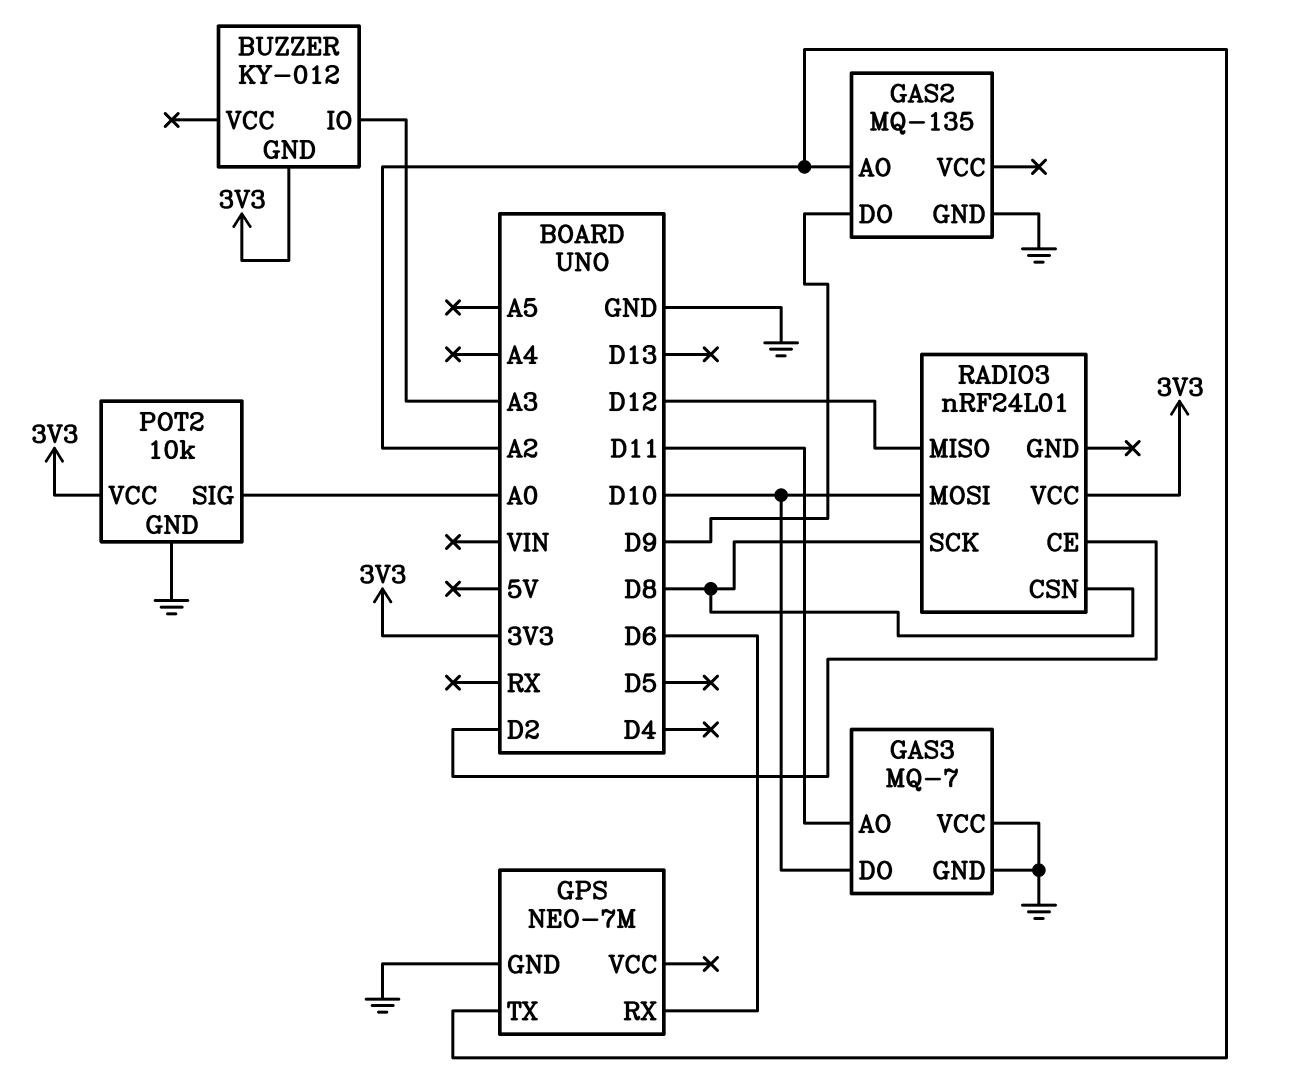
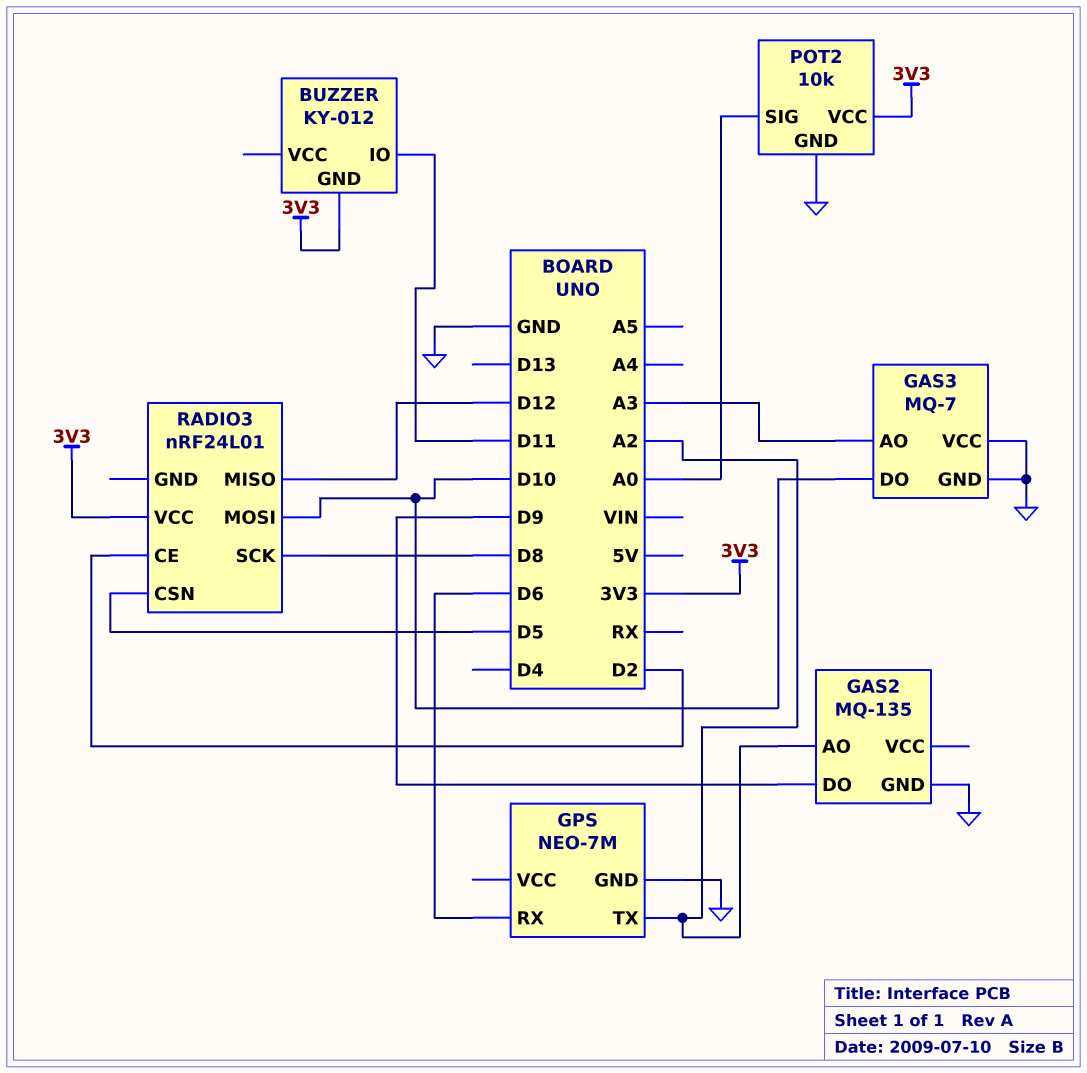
BUZZER pin IO: A3 -> D11
GAS3 pin AO: D11 -> A3
RADIO3 pin CSN: D8 -> D5

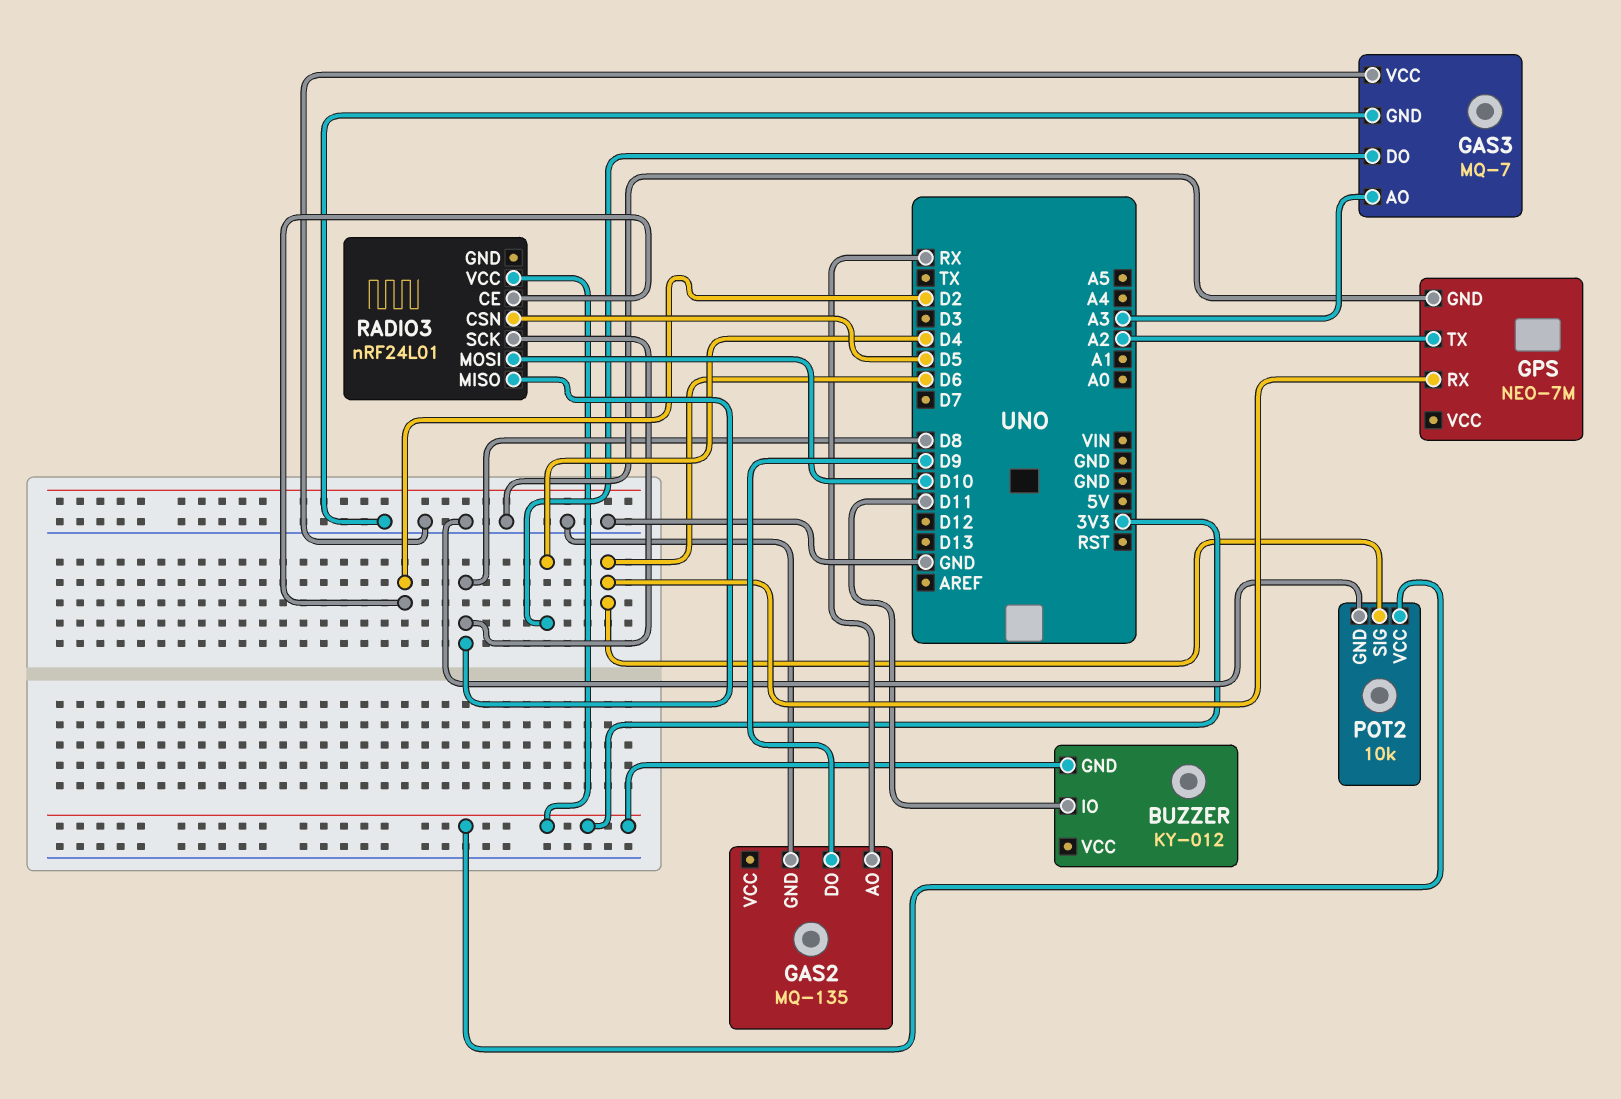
GAS2 pin AO: A2 -> RX
GAS3 pin DO: D10 -> D4
POT2 pin SIG: A0 -> D6
RADIO3 pin MISO: D12 -> D8

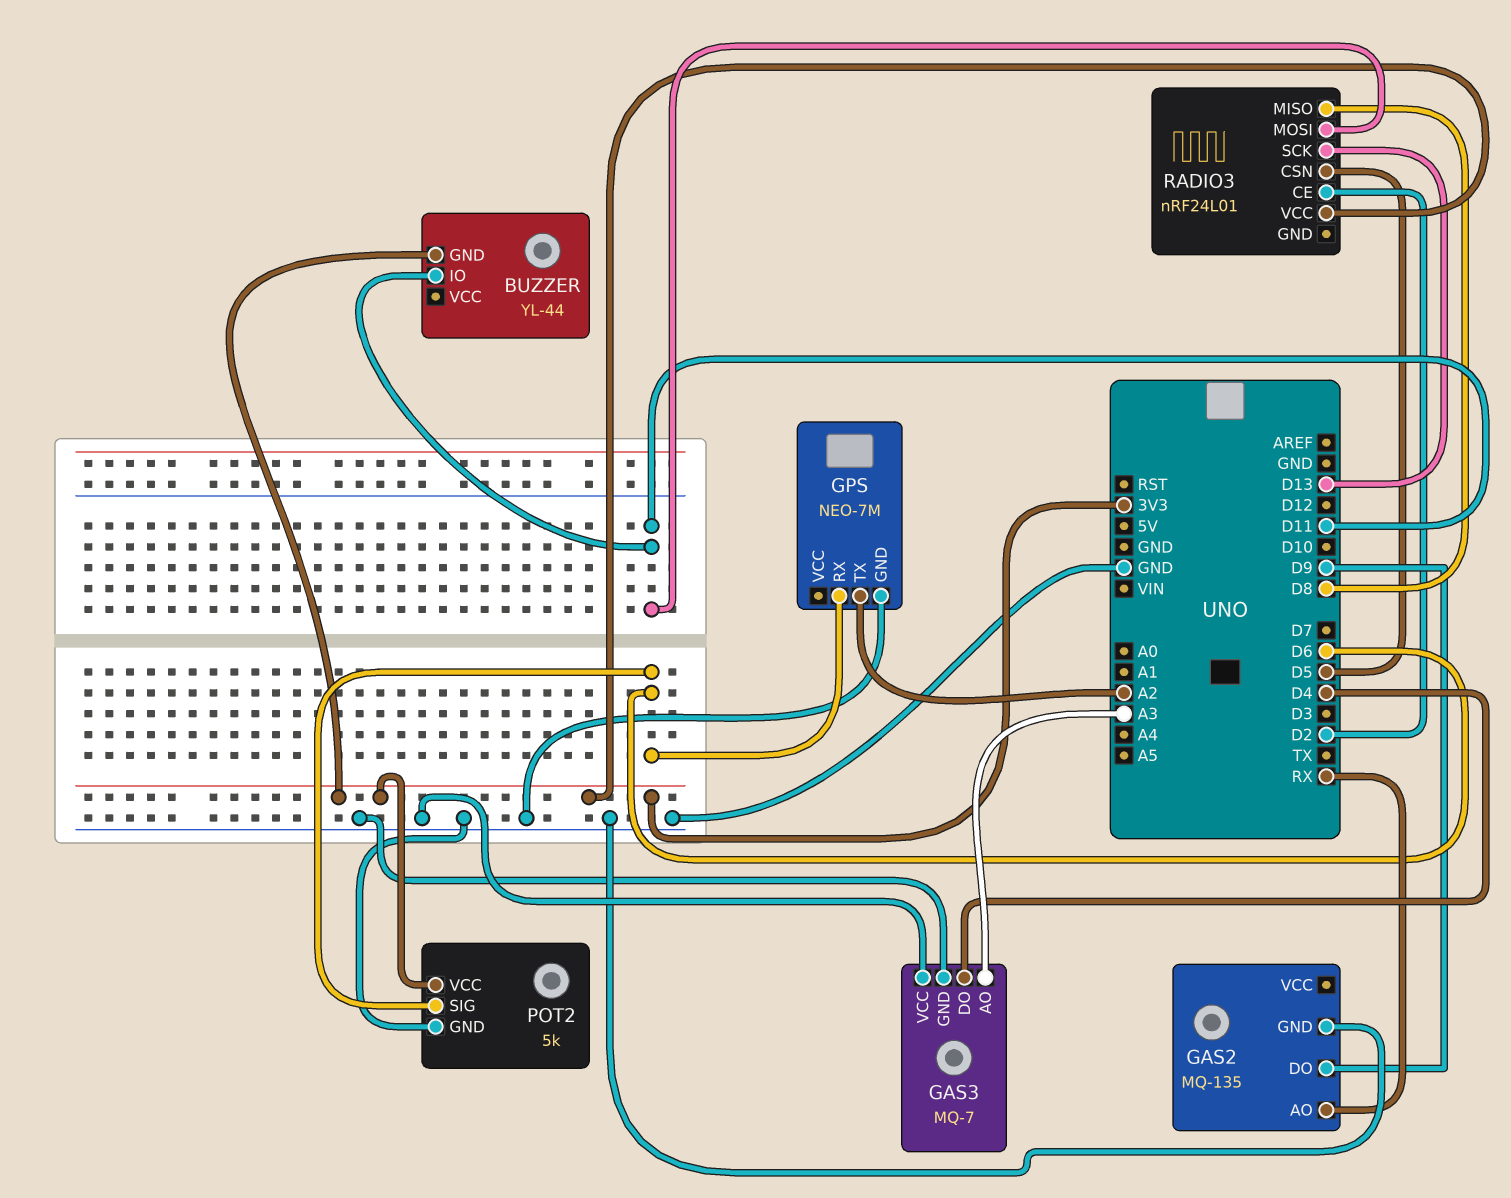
BUZZER: KY-012 -> YL-44
POT2: 10k -> 5k
RADIO3 pin MOSI: D10 -> D11
RADIO3 pin SCK: D8 -> D13

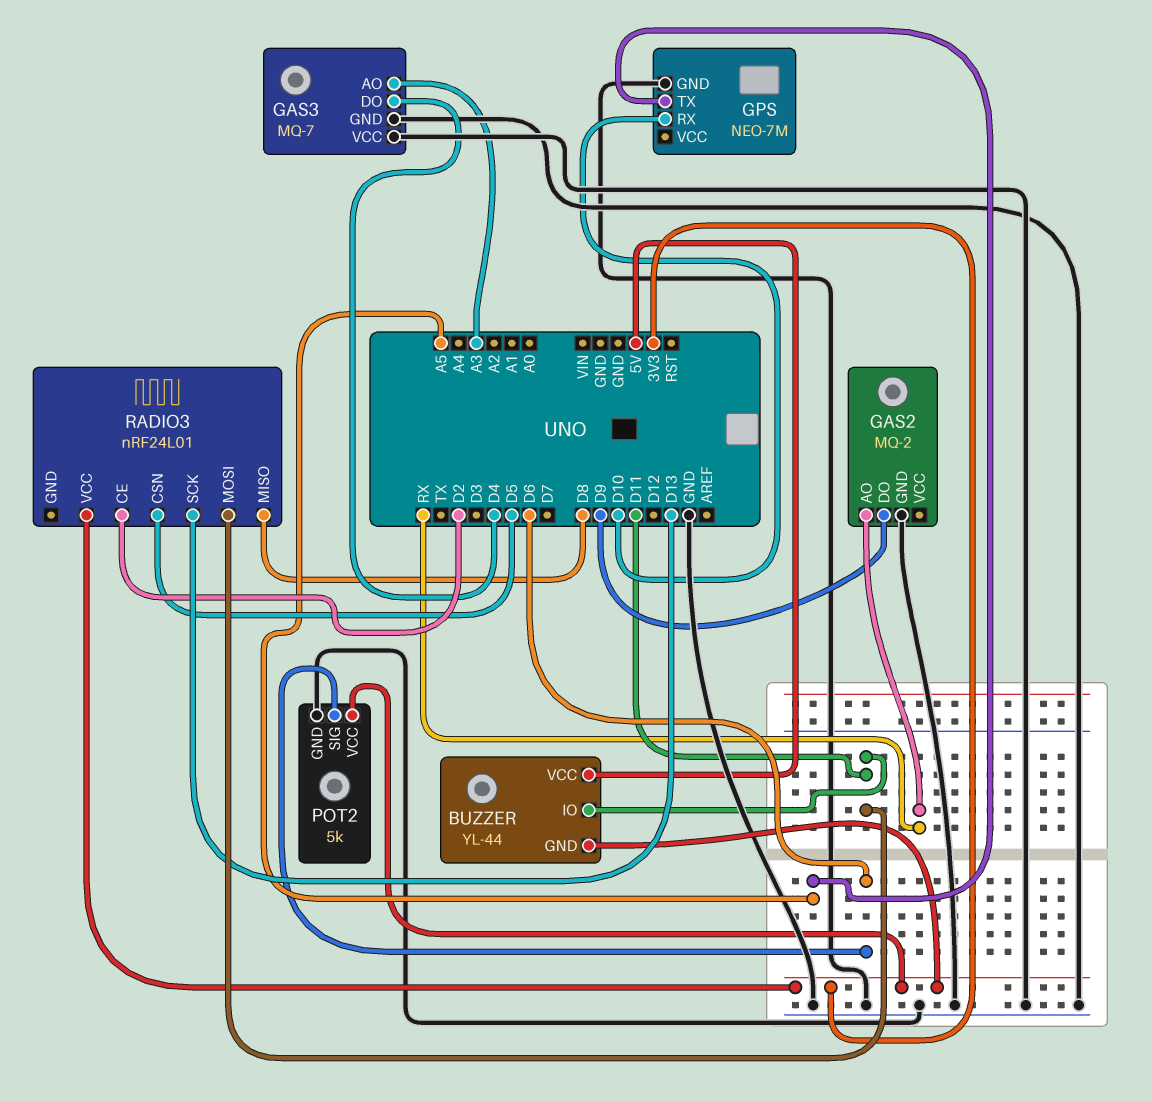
BUZZER pin VCC: none -> 5V
GAS2: MQ-135 -> MQ-2
GPS pin RX: D6 -> D10
GPS pin TX: A2 -> A5

